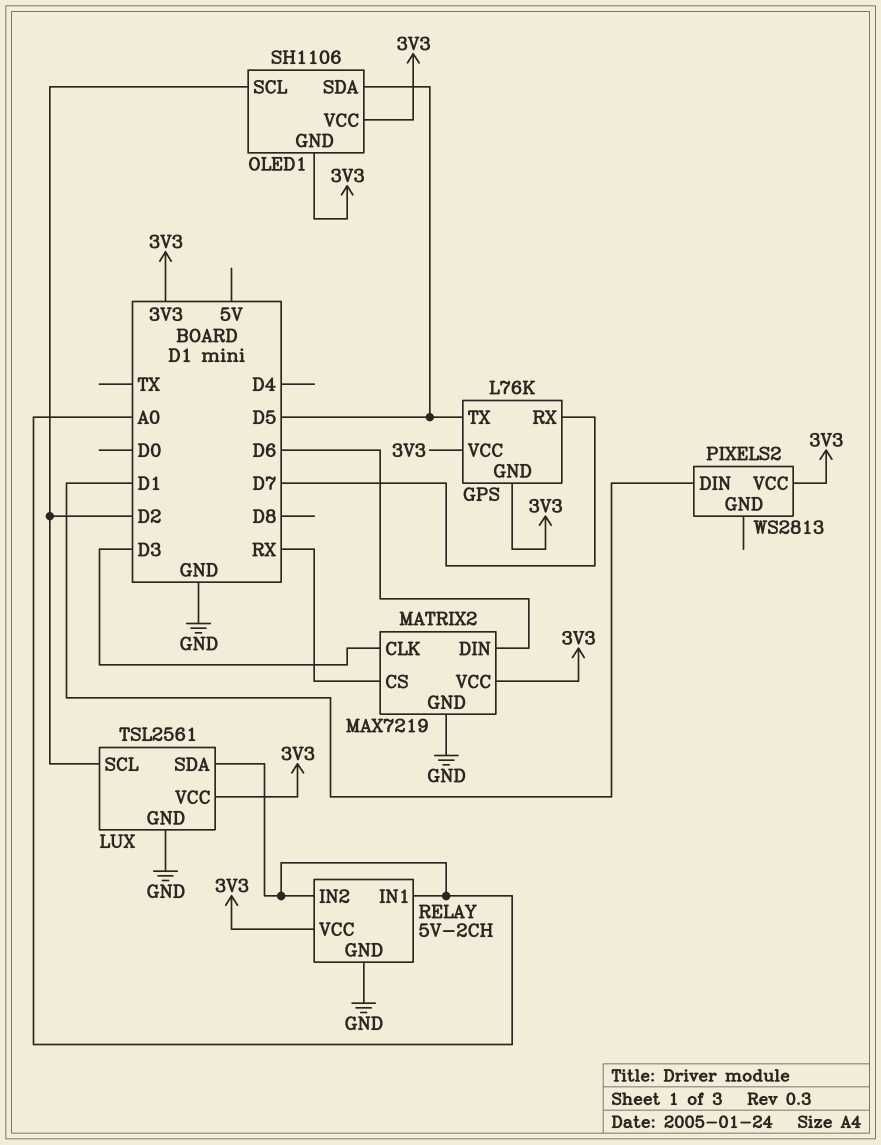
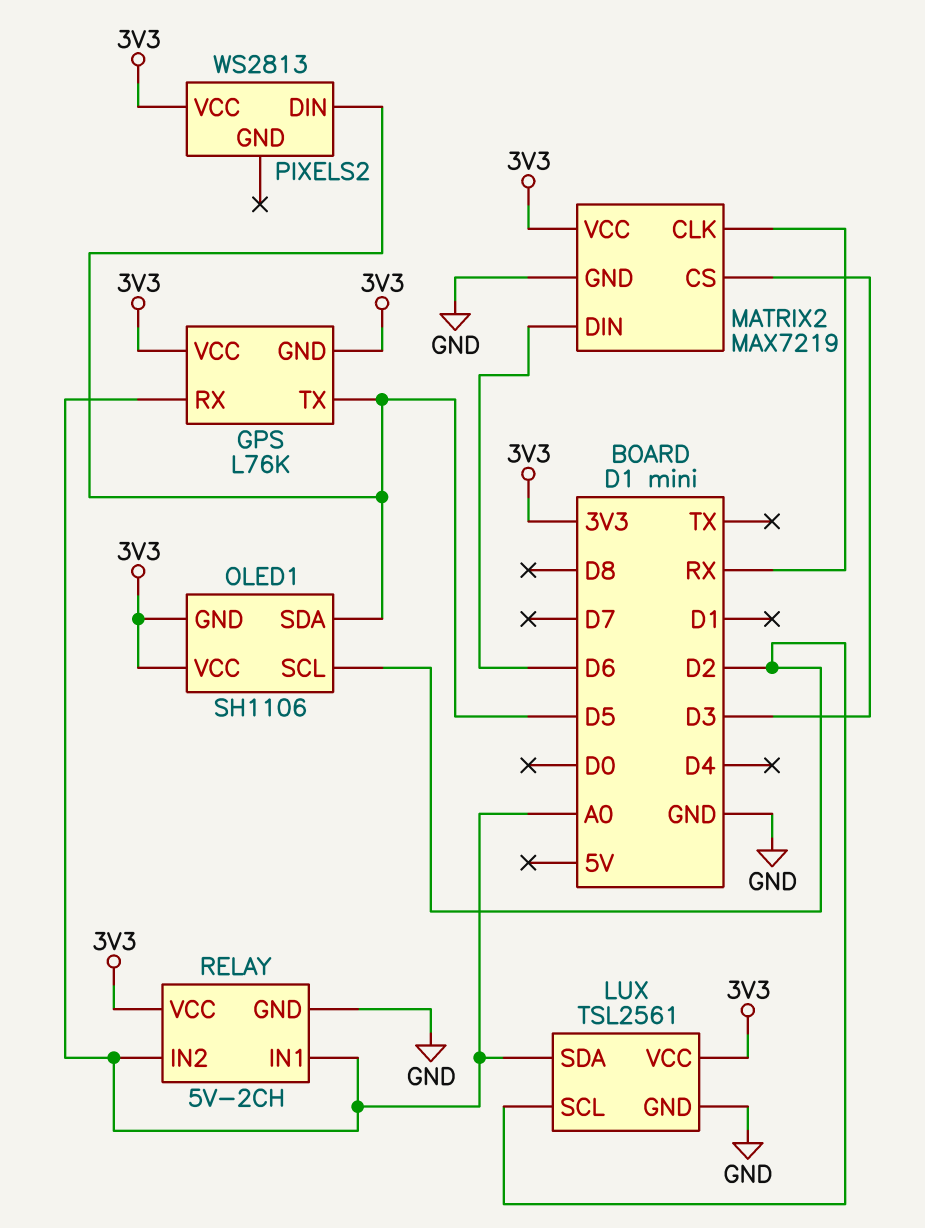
GPS pin RX: D7 -> A0
MATRIX2 pin CLK: D3 -> RX
MATRIX2 pin CS: RX -> D3
PIXELS2 pin DIN: D1 -> D5

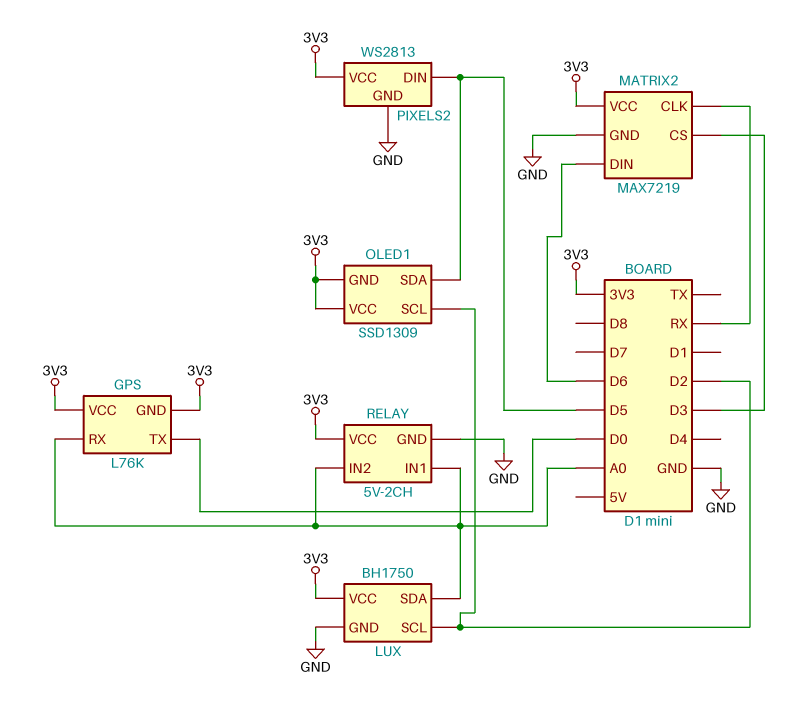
GPS pin TX: D5 -> D0
LUX: TSL2561 -> BH1750
OLED1: SH1106 -> SSD1309
PIXELS2 pin GND: none -> GND

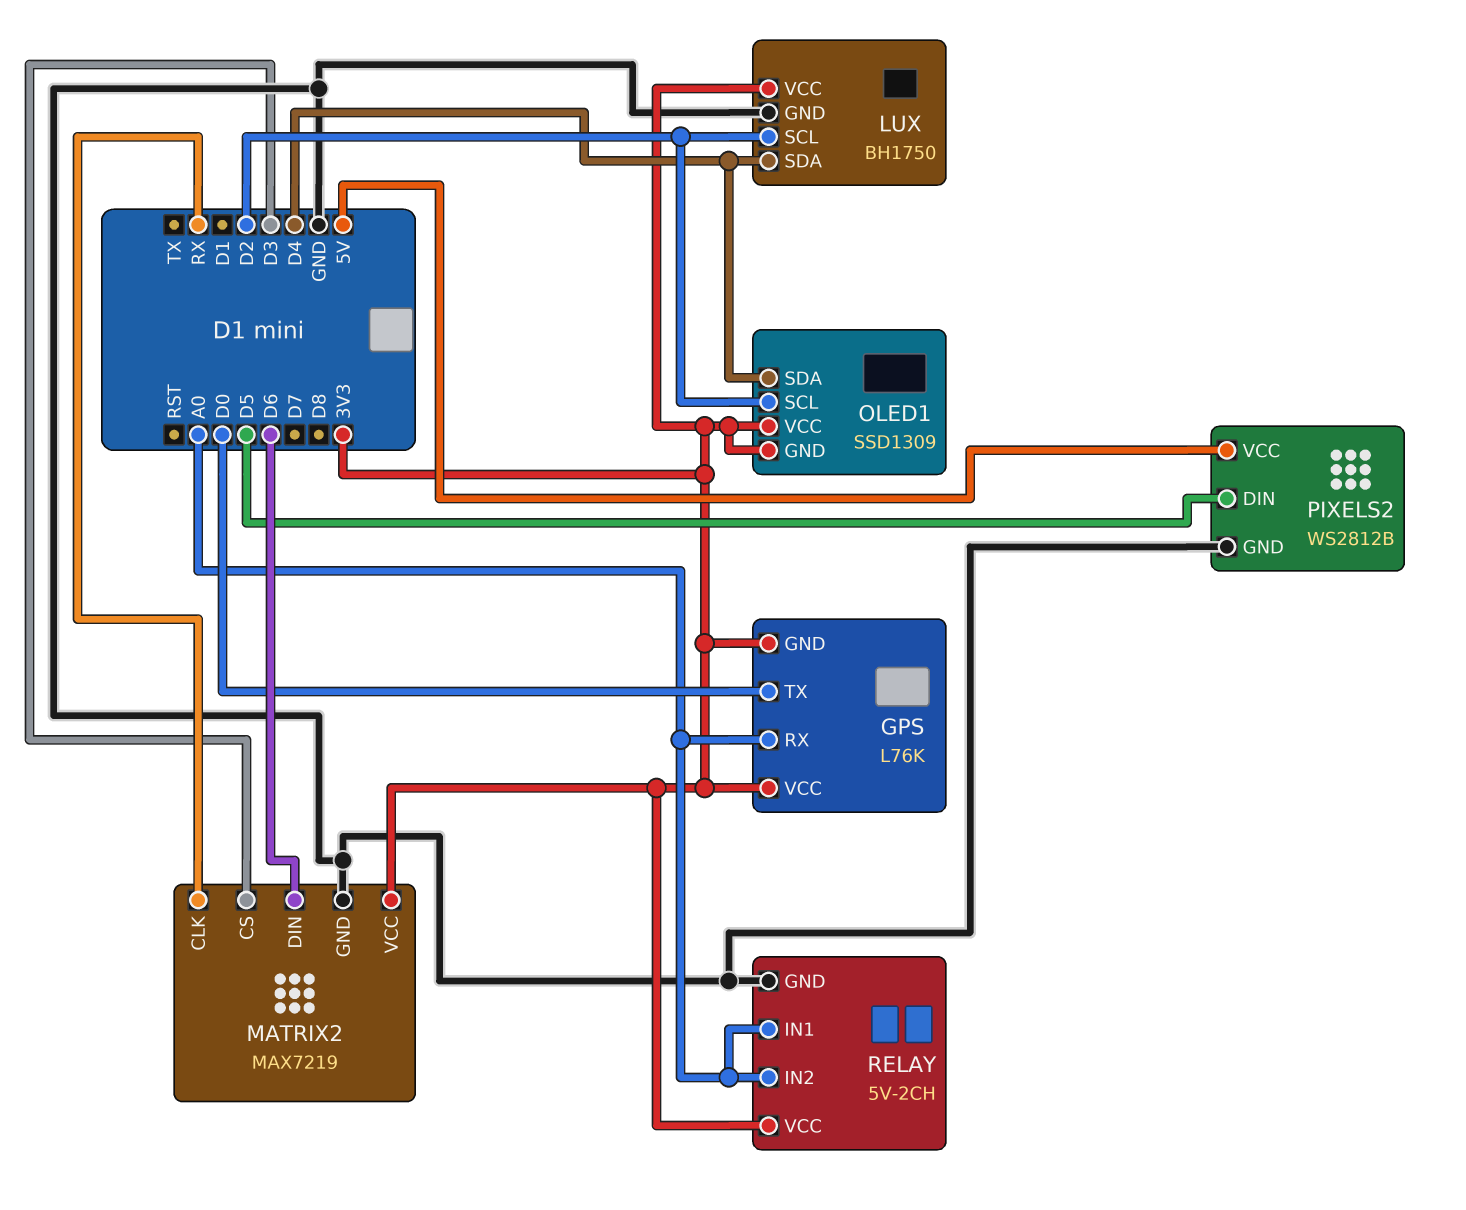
LUX pin SDA: A0 -> D4
OLED1 pin SDA: D5 -> D4
PIXELS2: WS2813 -> WS2812B
PIXELS2 pin VCC: 3V3 -> 5V

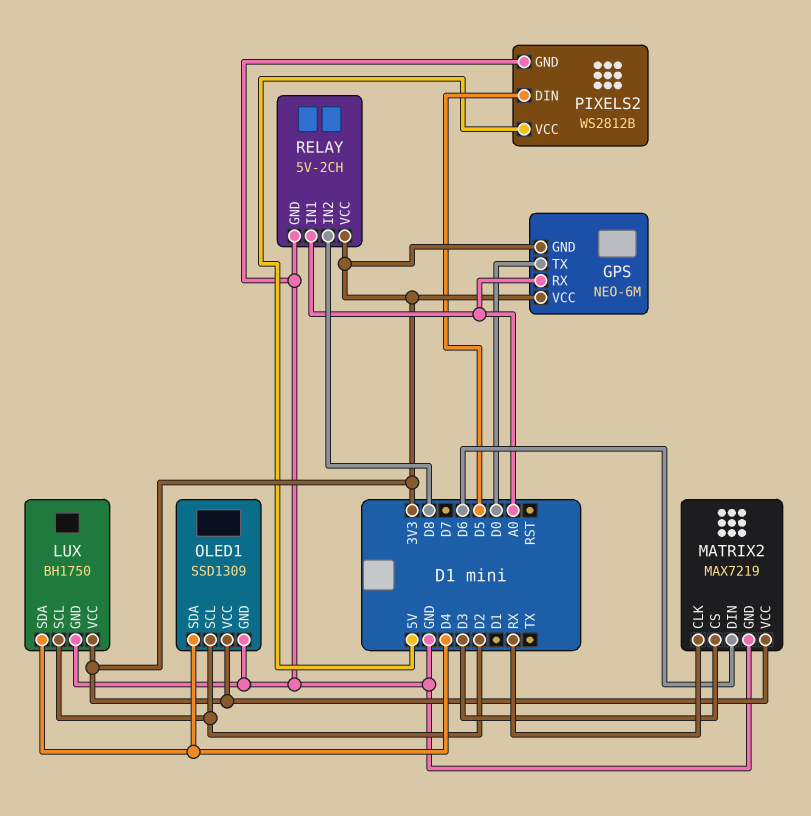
GPS: L76K -> NEO-6M
OLED1 pin GND: 3V3 -> GND
RELAY pin IN2: A0 -> D8

